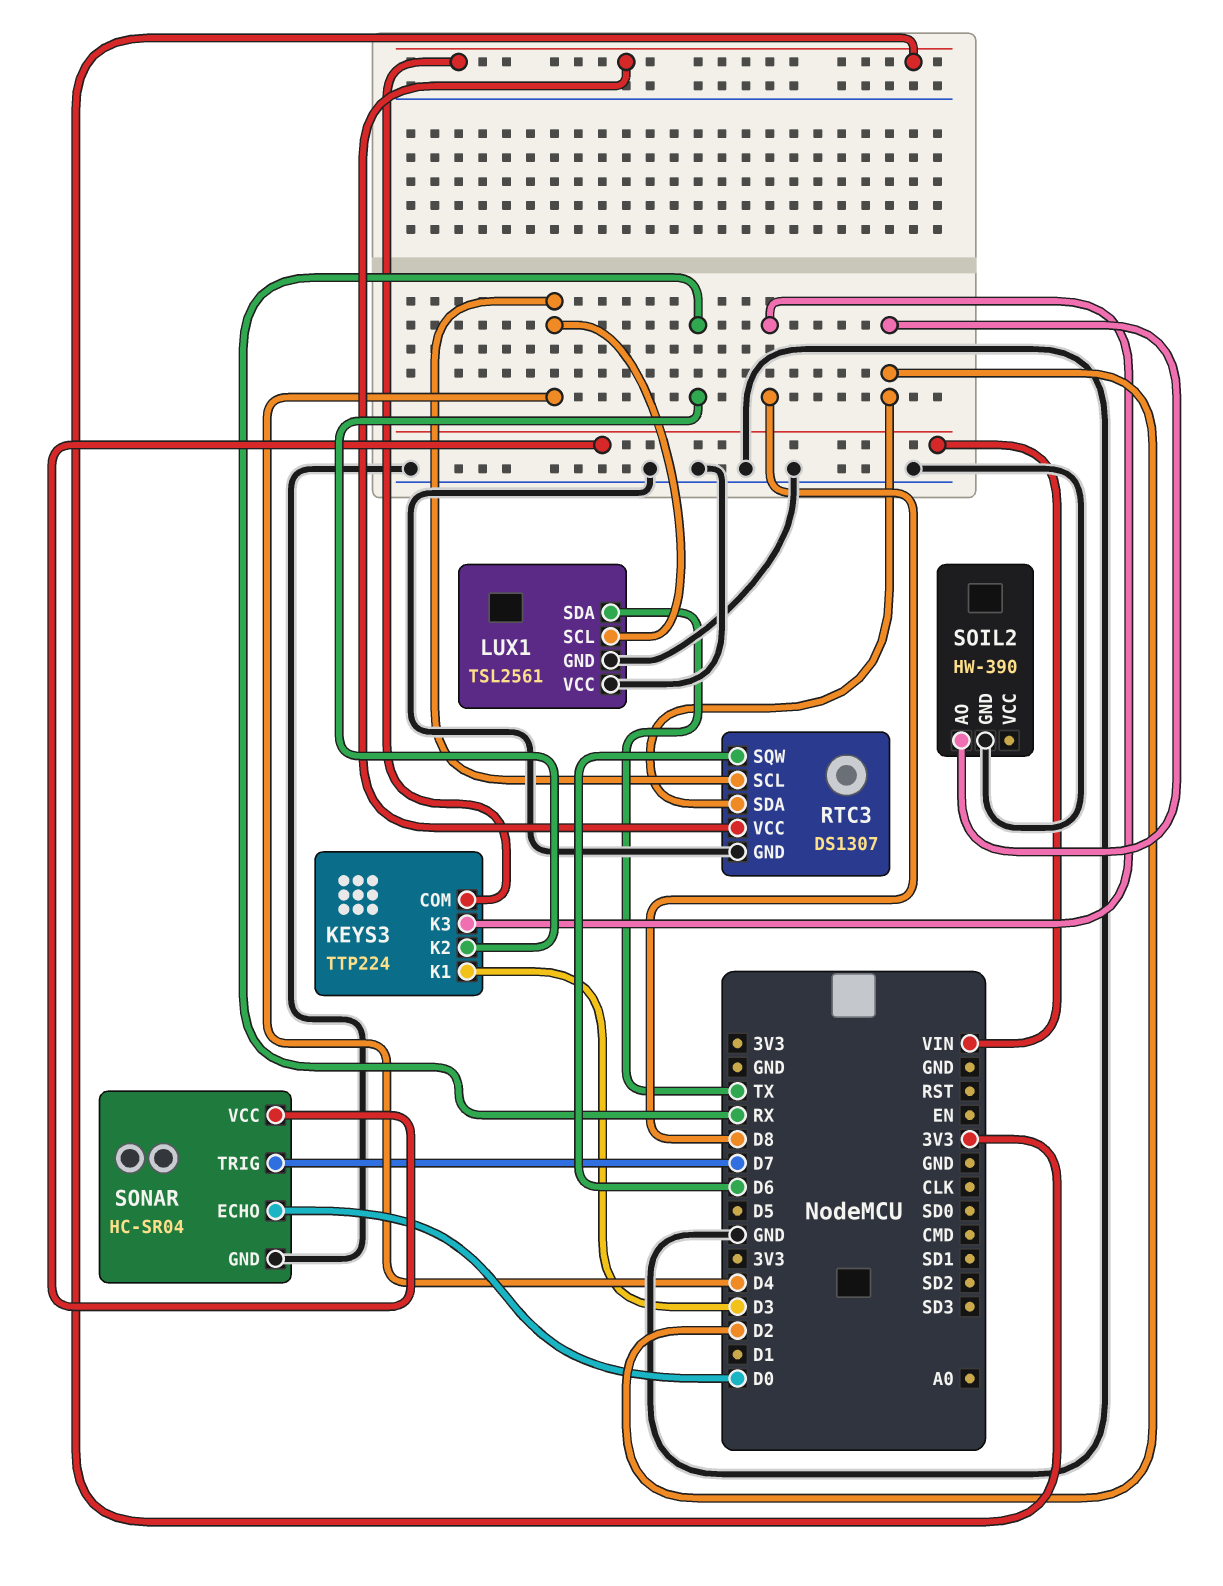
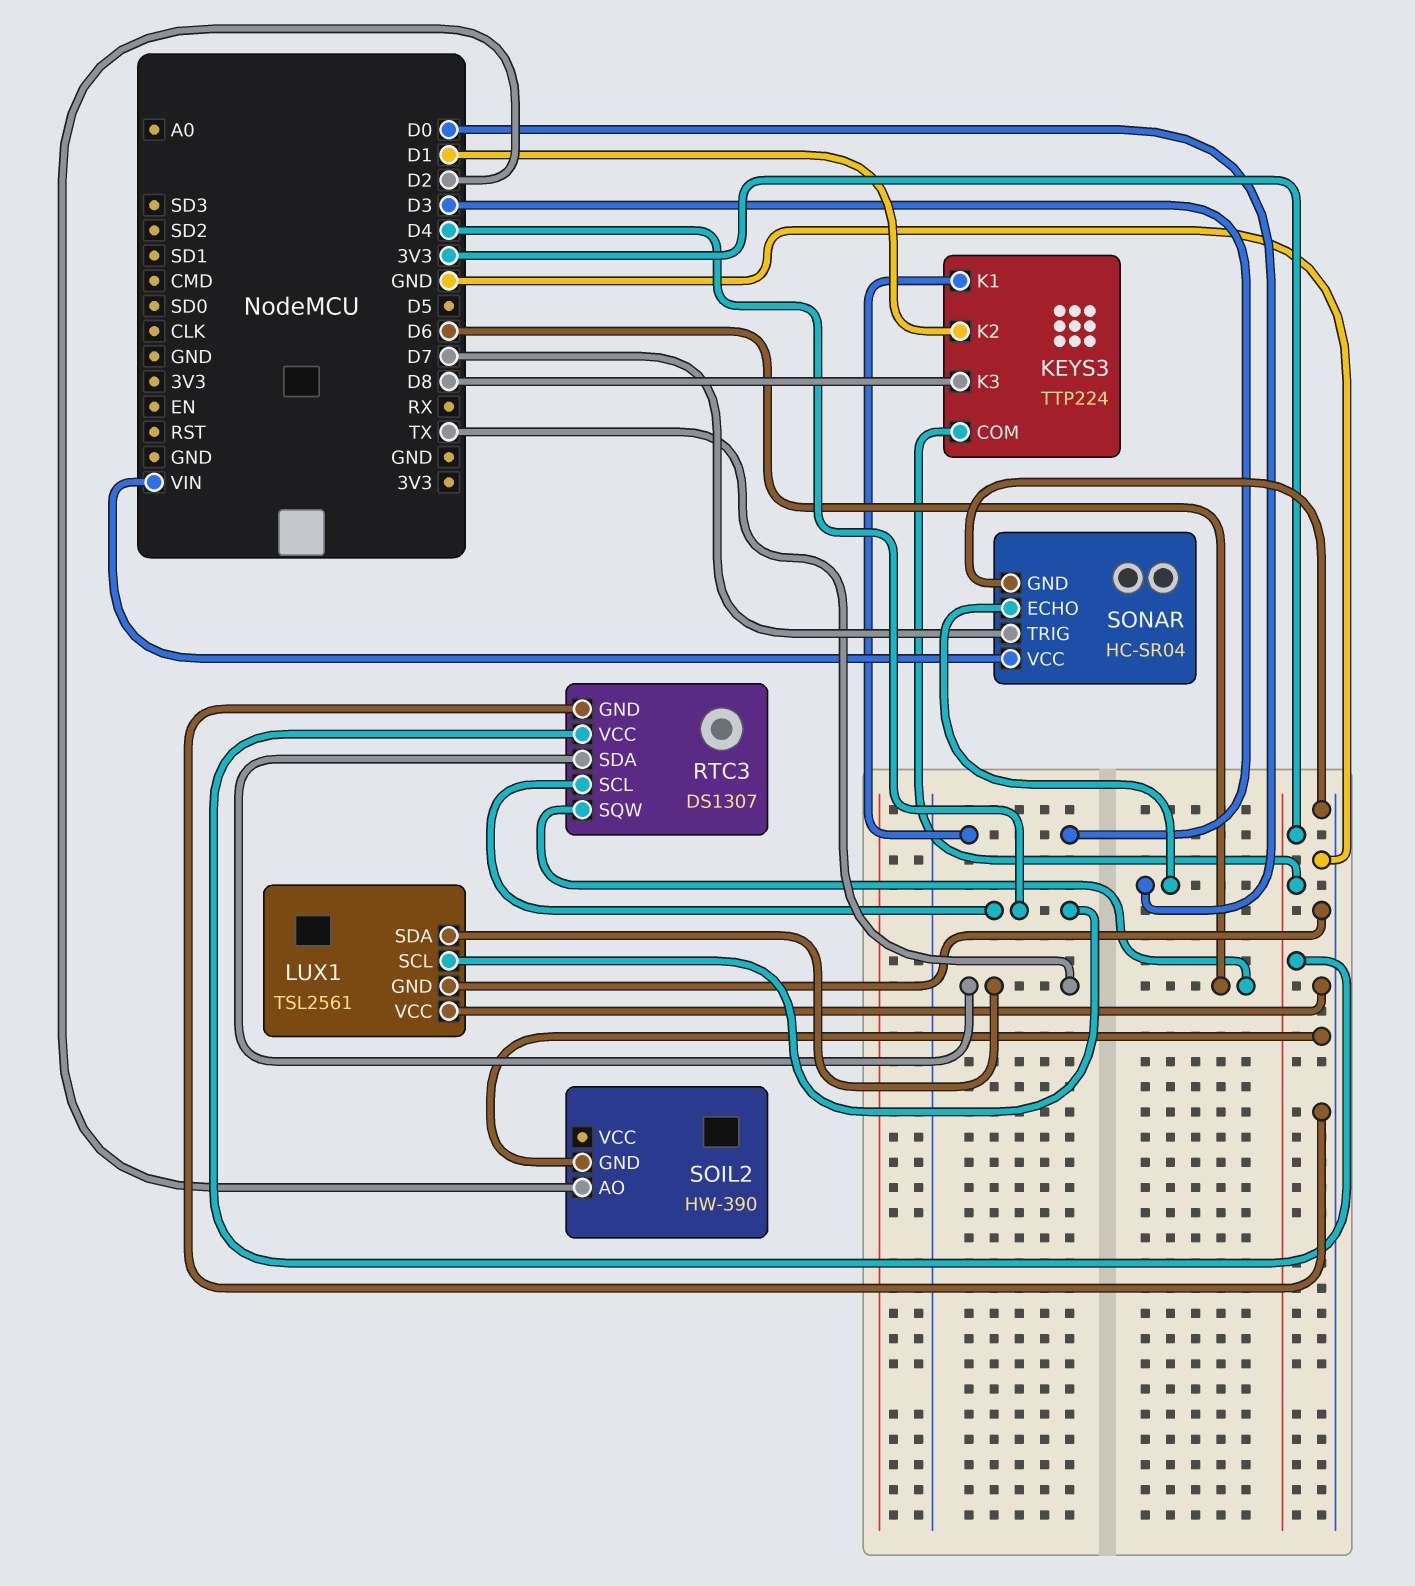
KEYS3 pin K2: RX -> D1
RTC3 pin SDA: D2 -> TX

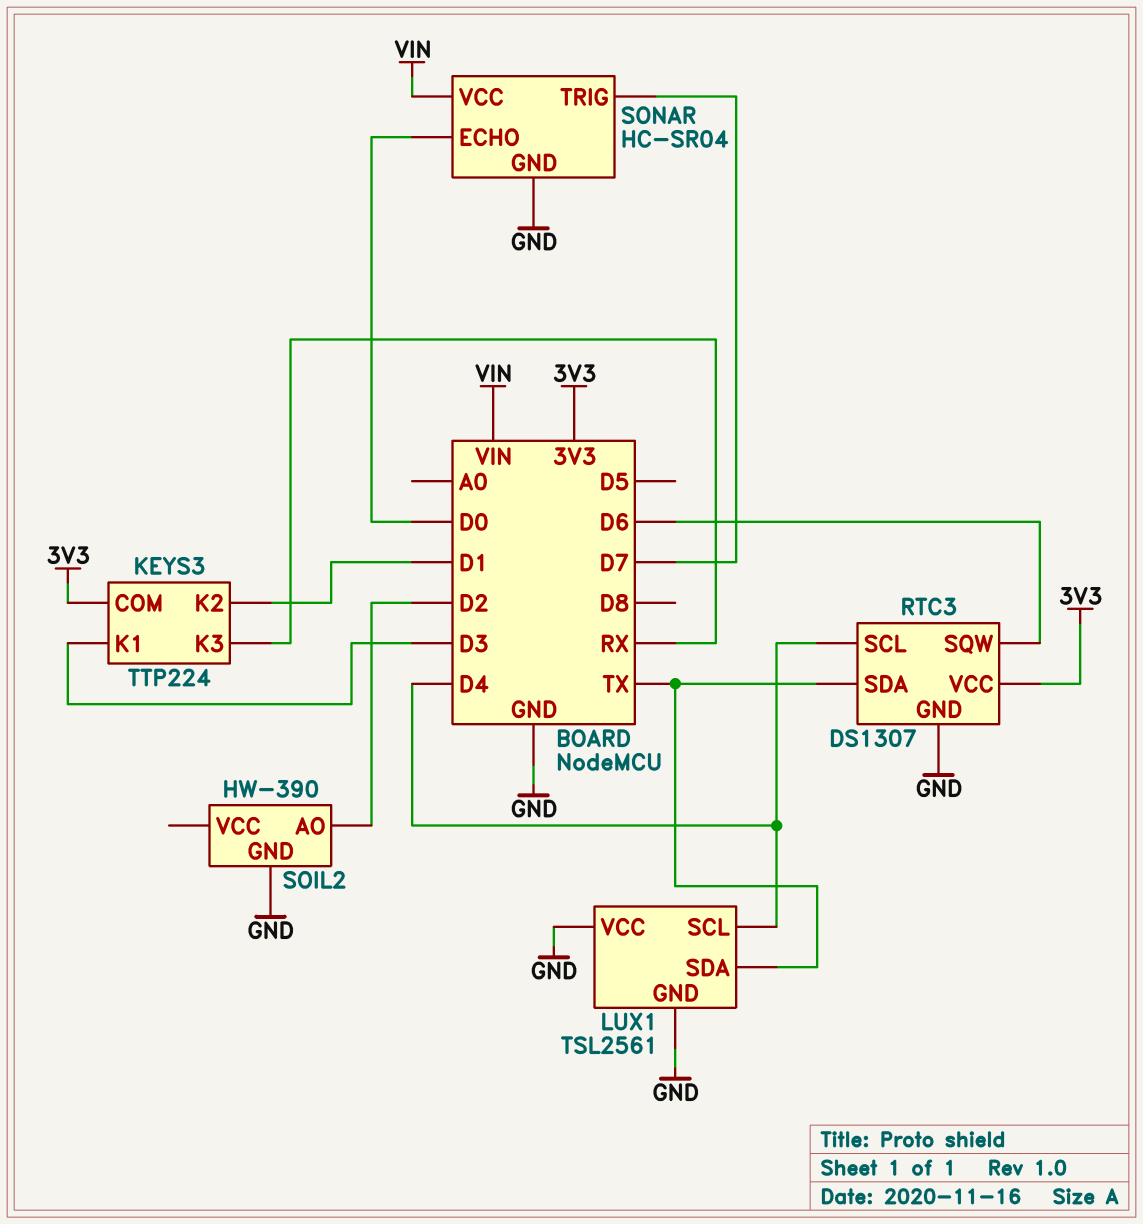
KEYS3 pin K3: D8 -> RX

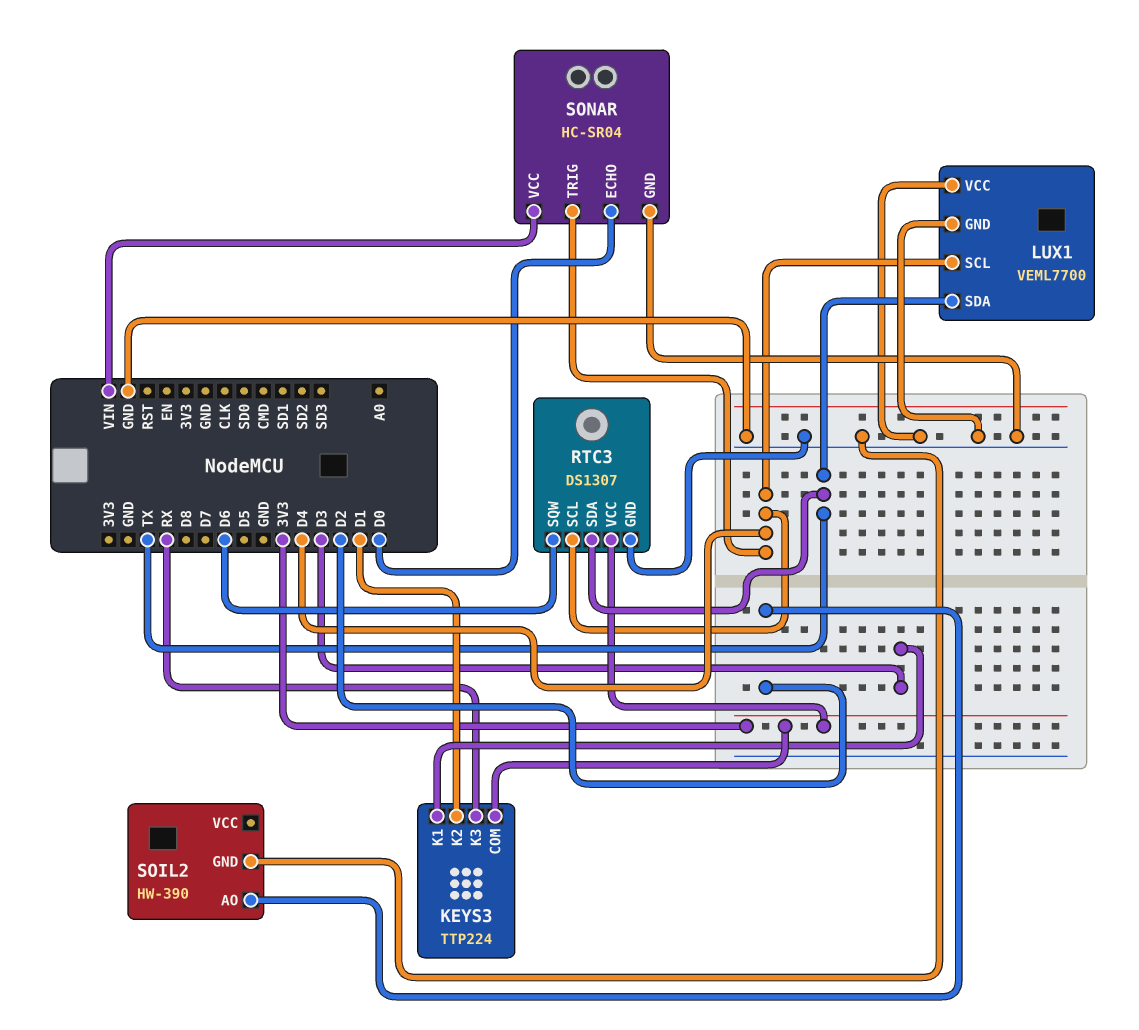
LUX1: TSL2561 -> VEML7700
SONAR pin TRIG: D7 -> D4

